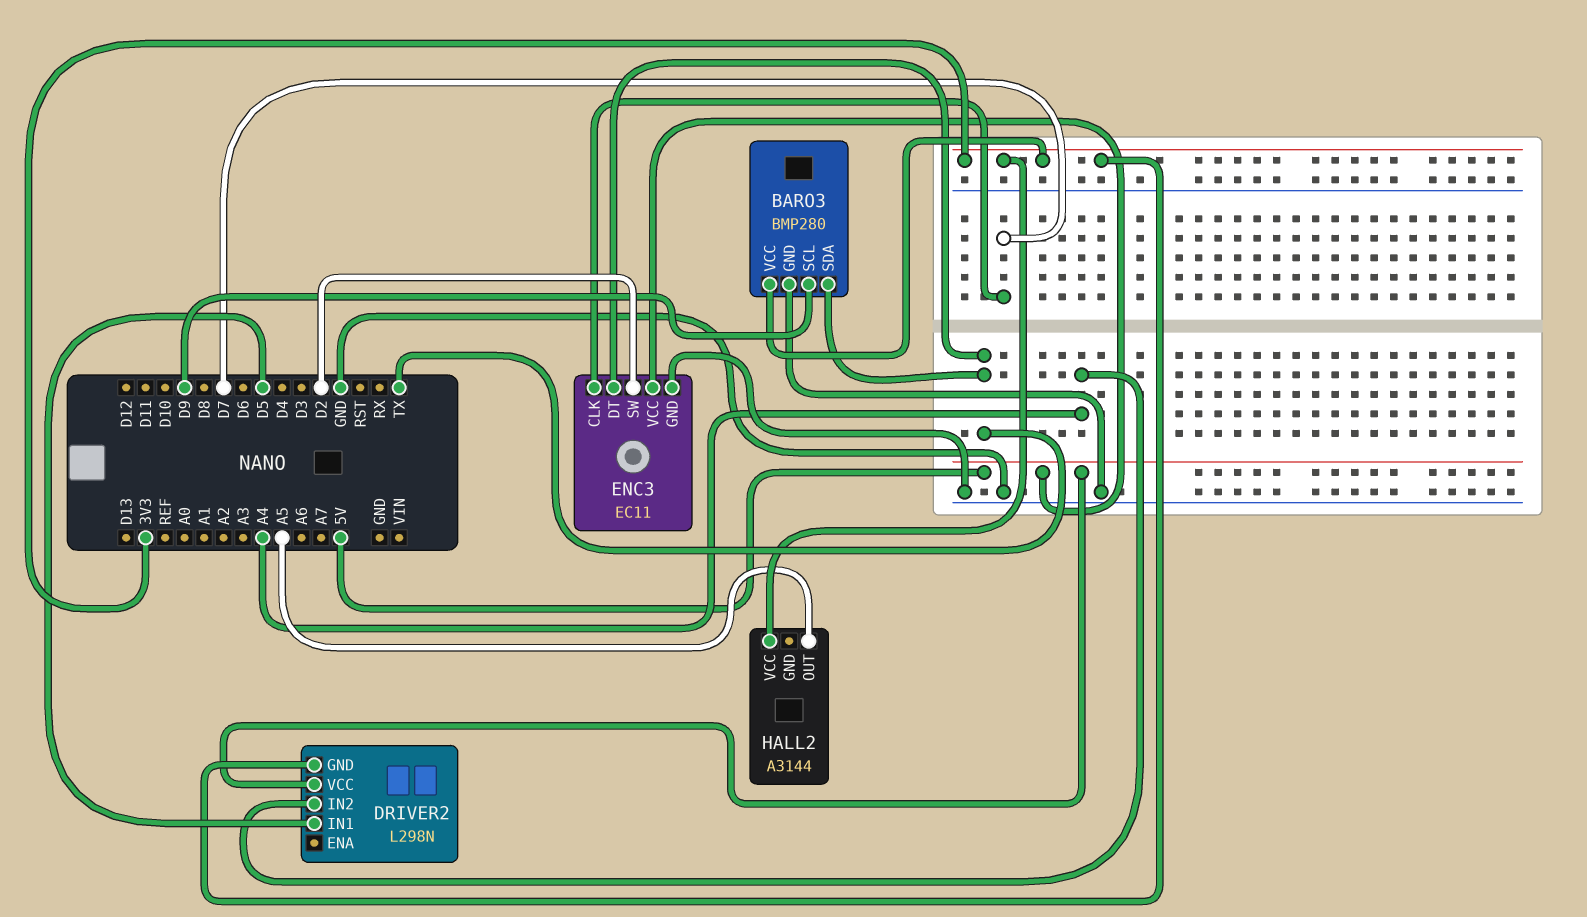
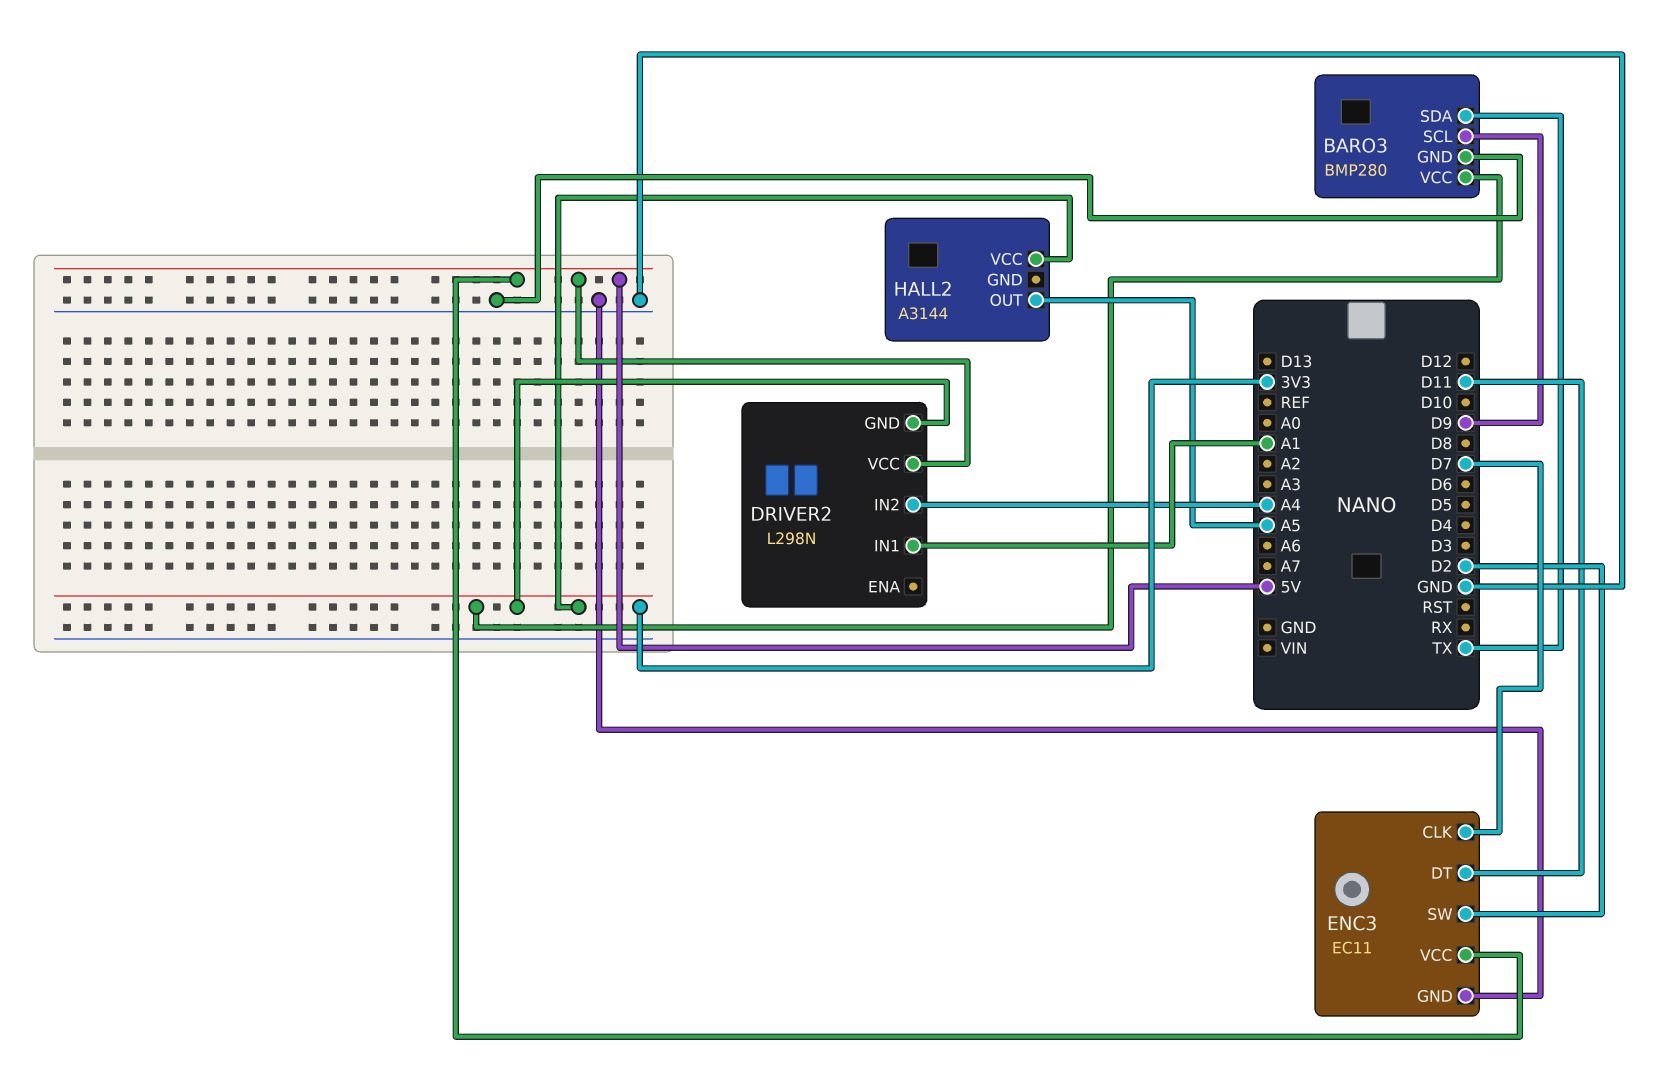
DRIVER2 pin IN1: D5 -> A1
ENC3 pin DT: TX -> D11

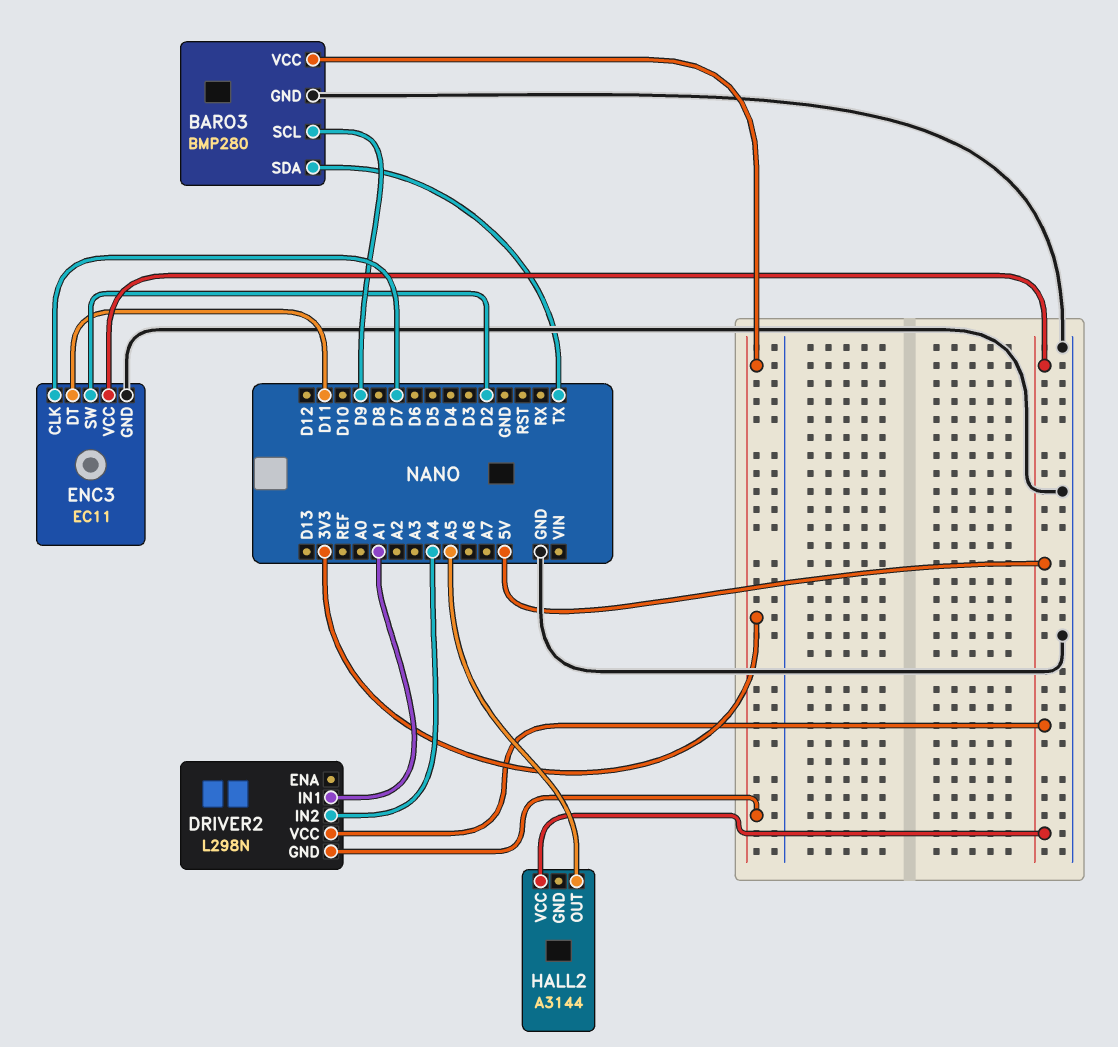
HALL2 pin VCC: 3V3 -> 5V

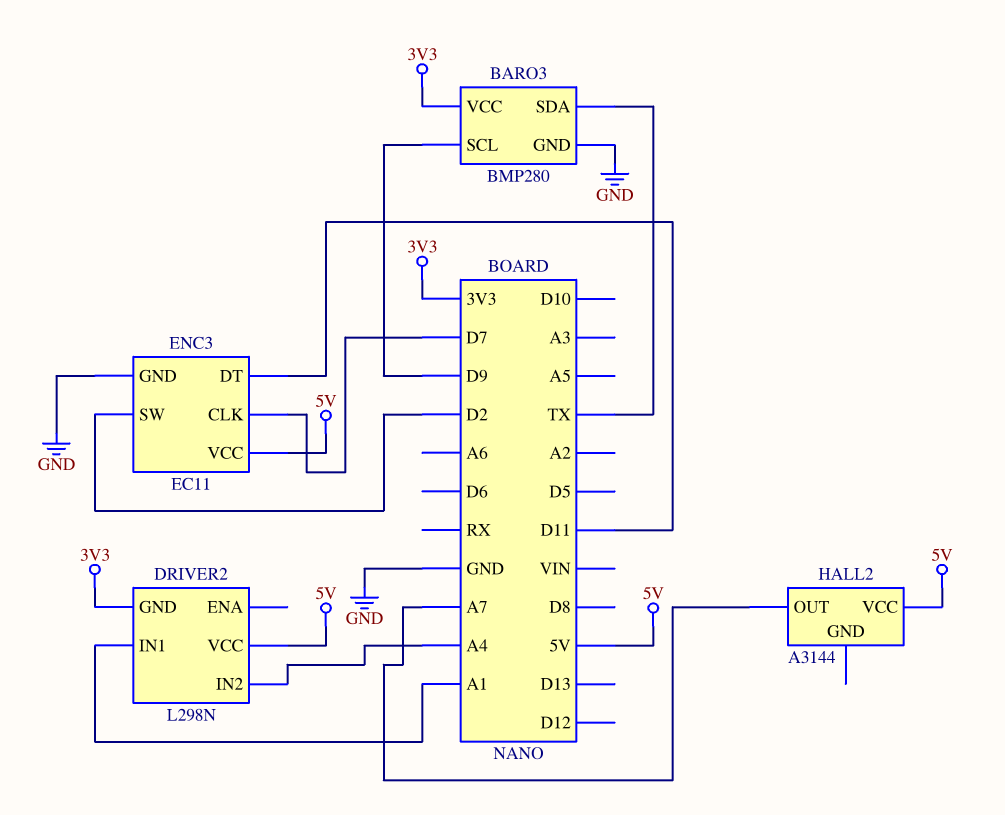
HALL2 pin OUT: A5 -> A7

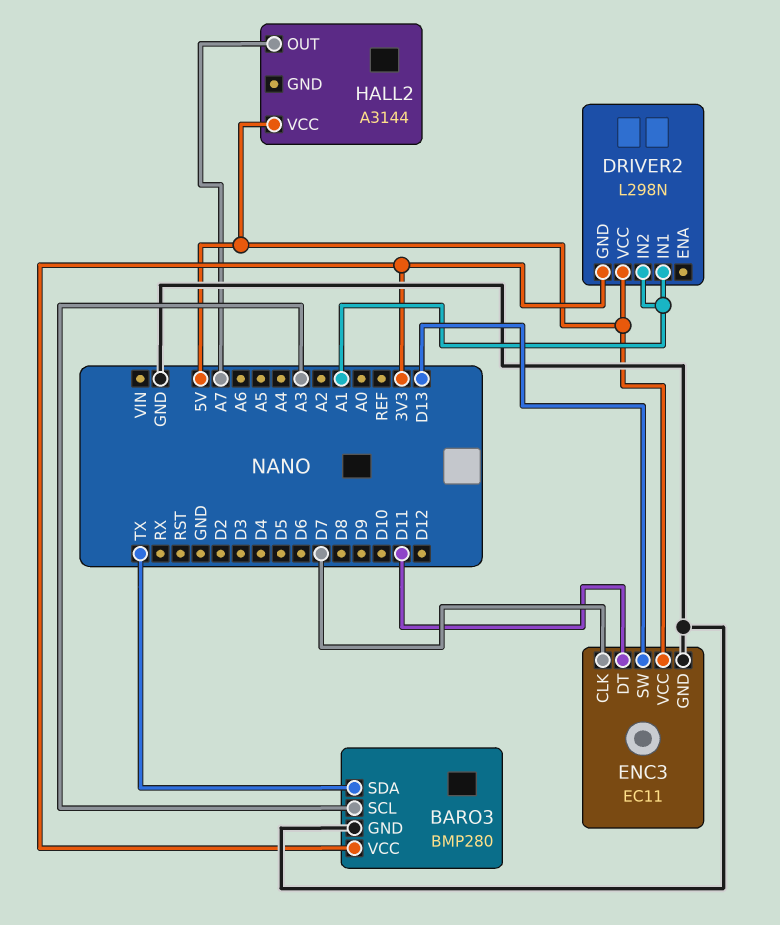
BARO3 pin SCL: D9 -> A3
DRIVER2 pin IN2: A4 -> A1
ENC3 pin SW: D2 -> D13

